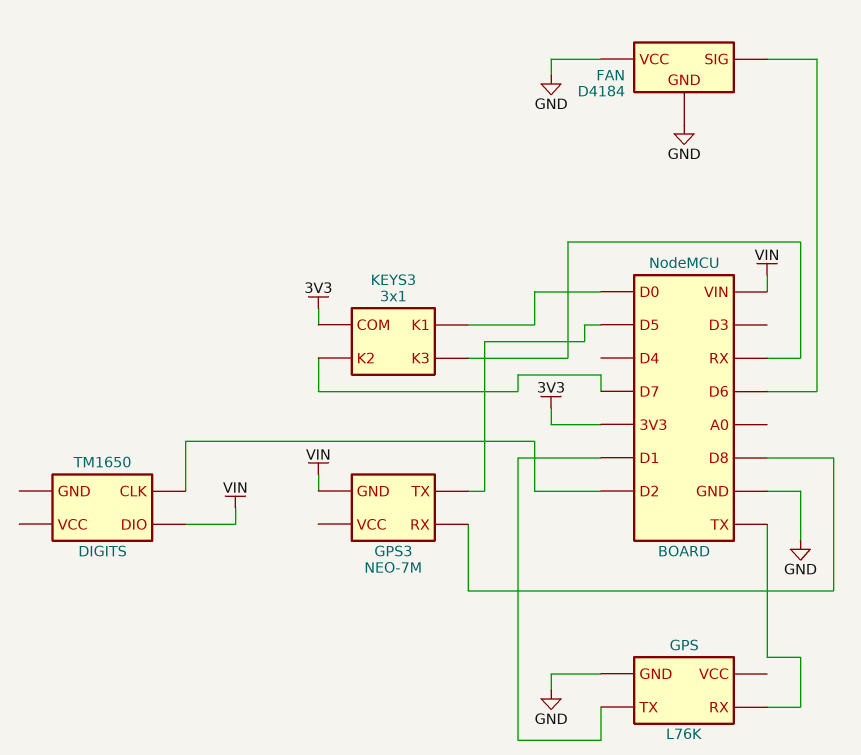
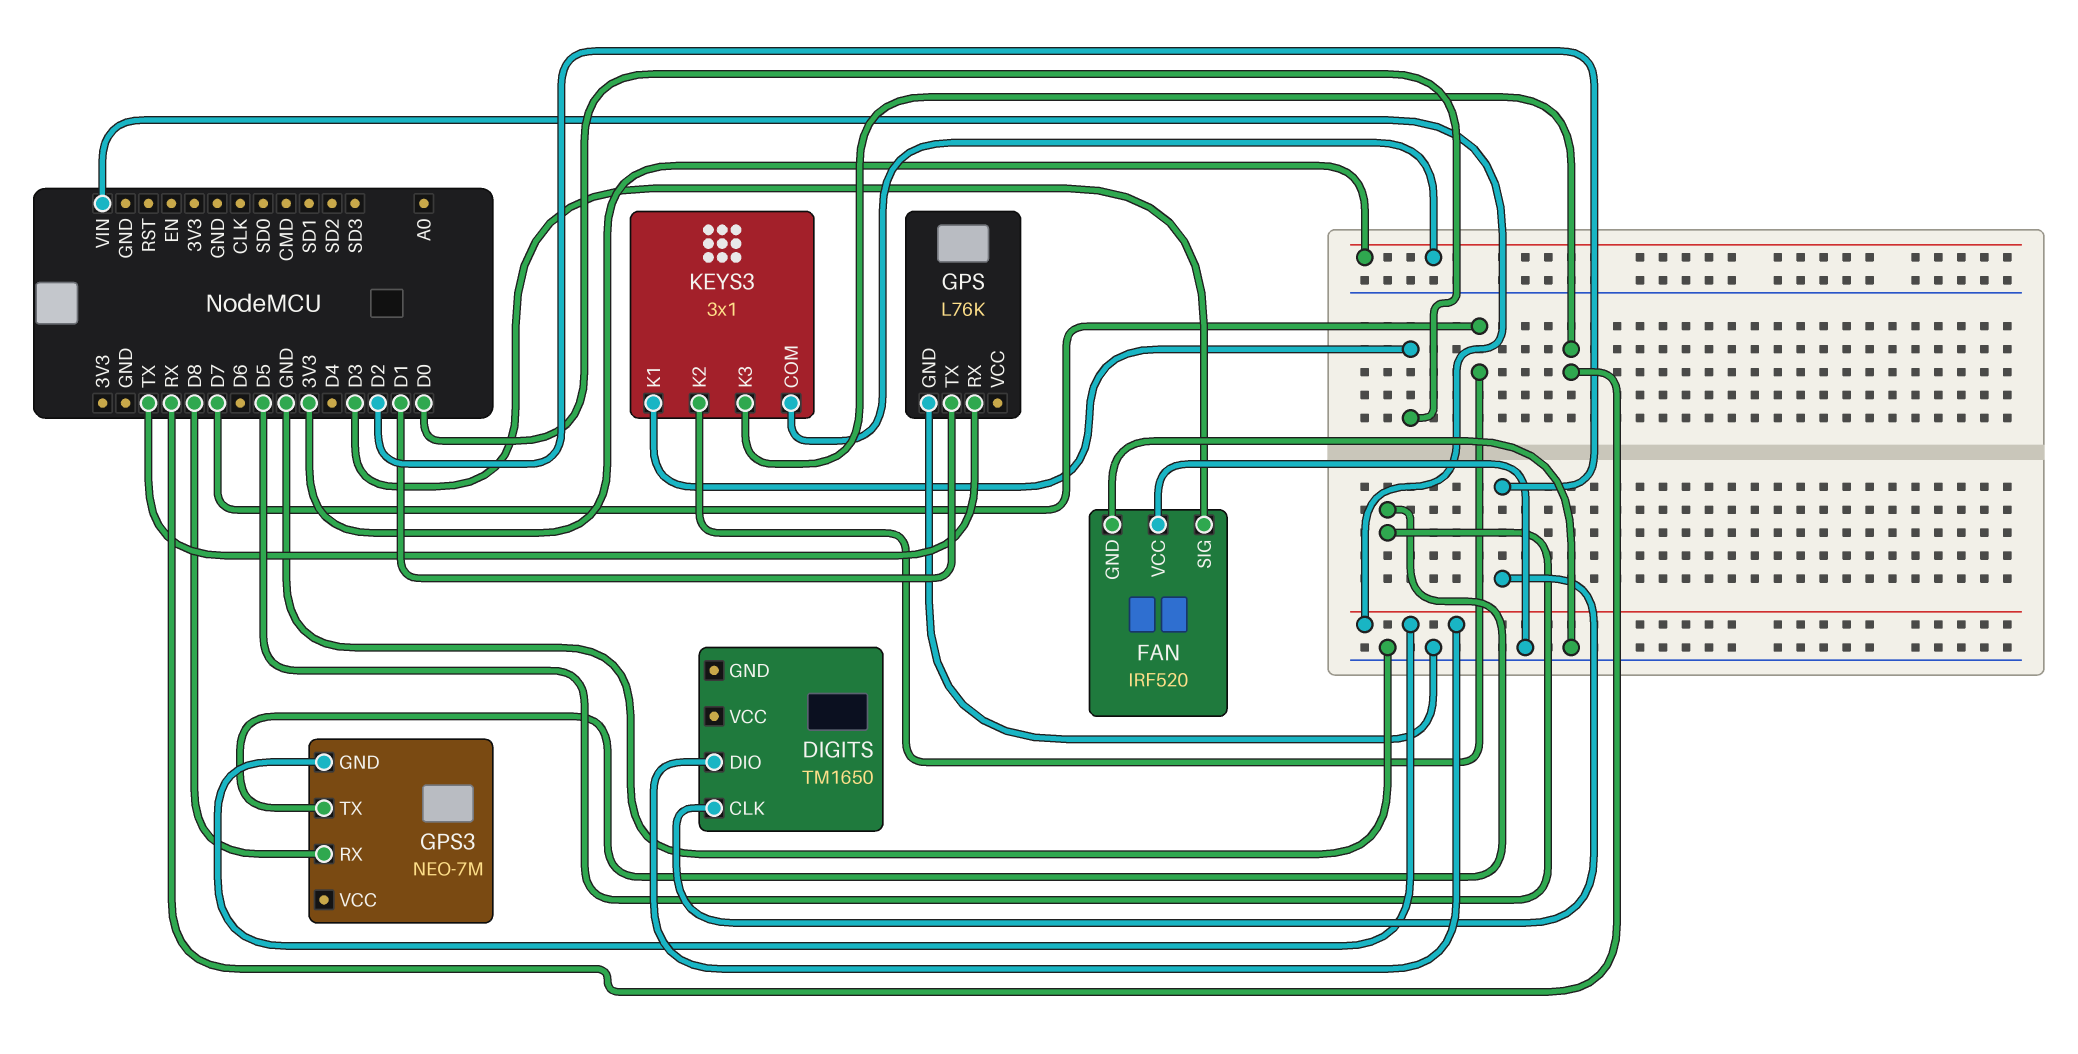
FAN: D4184 -> IRF520
FAN pin SIG: D6 -> D3

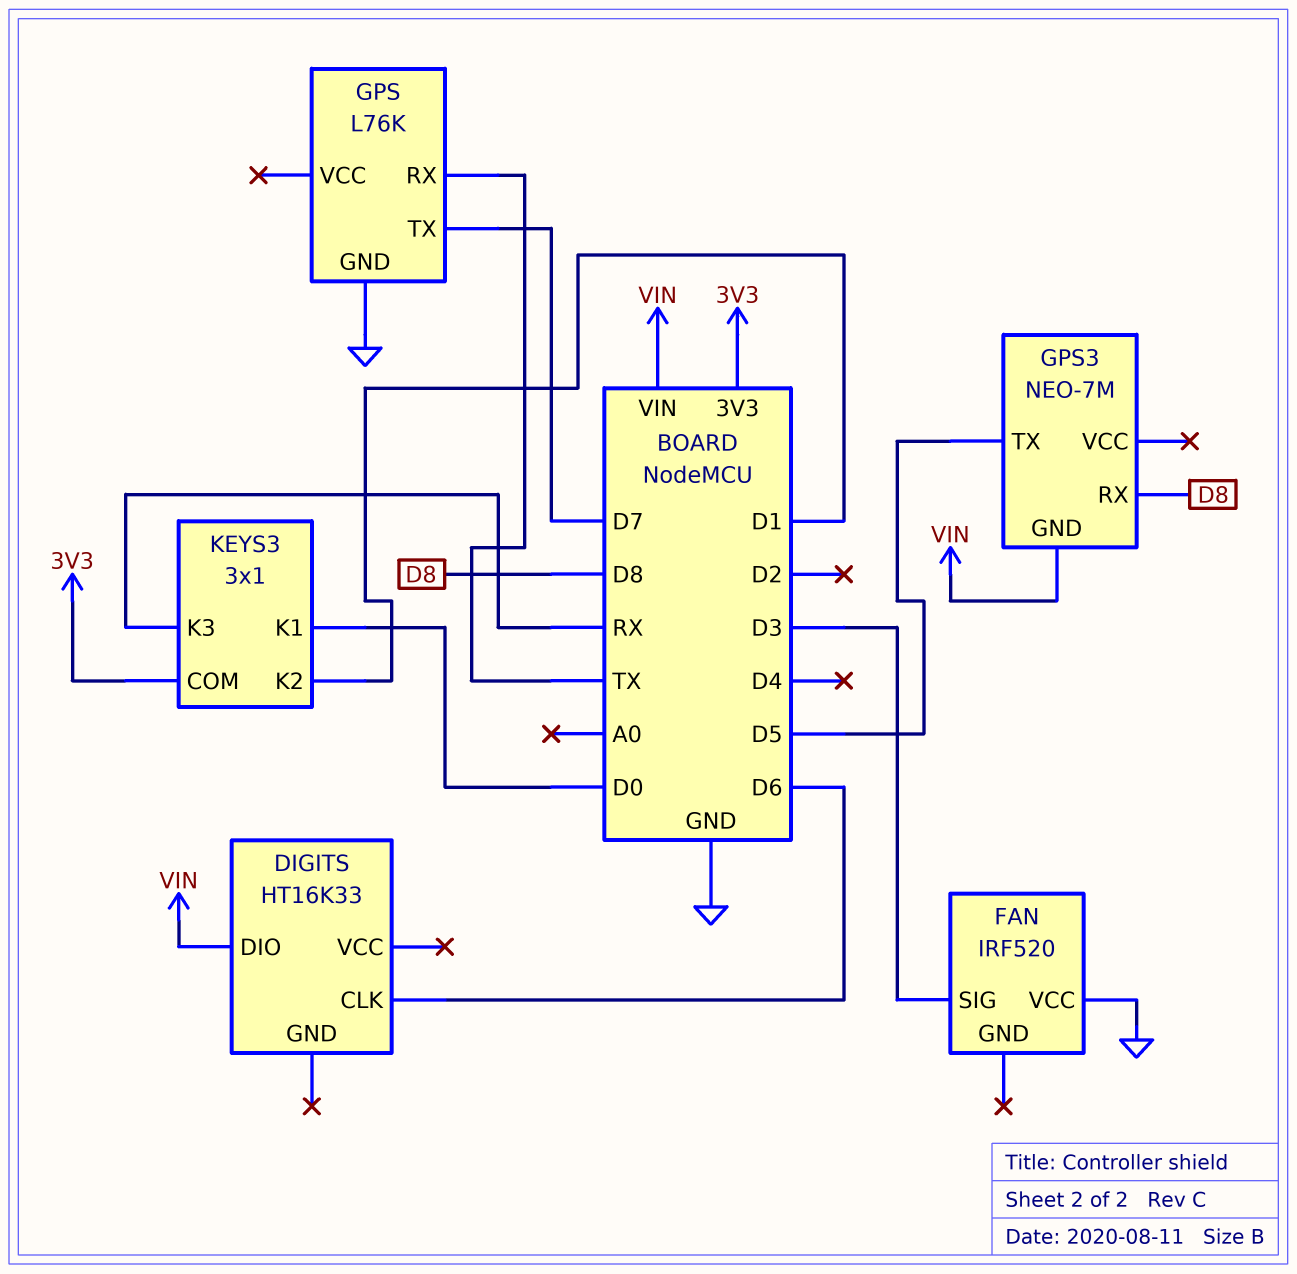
DIGITS: TM1650 -> HT16K33
DIGITS pin CLK: D2 -> D6
FAN pin GND: GND -> none
GPS pin TX: D1 -> D7
KEYS3 pin K2: D7 -> D1

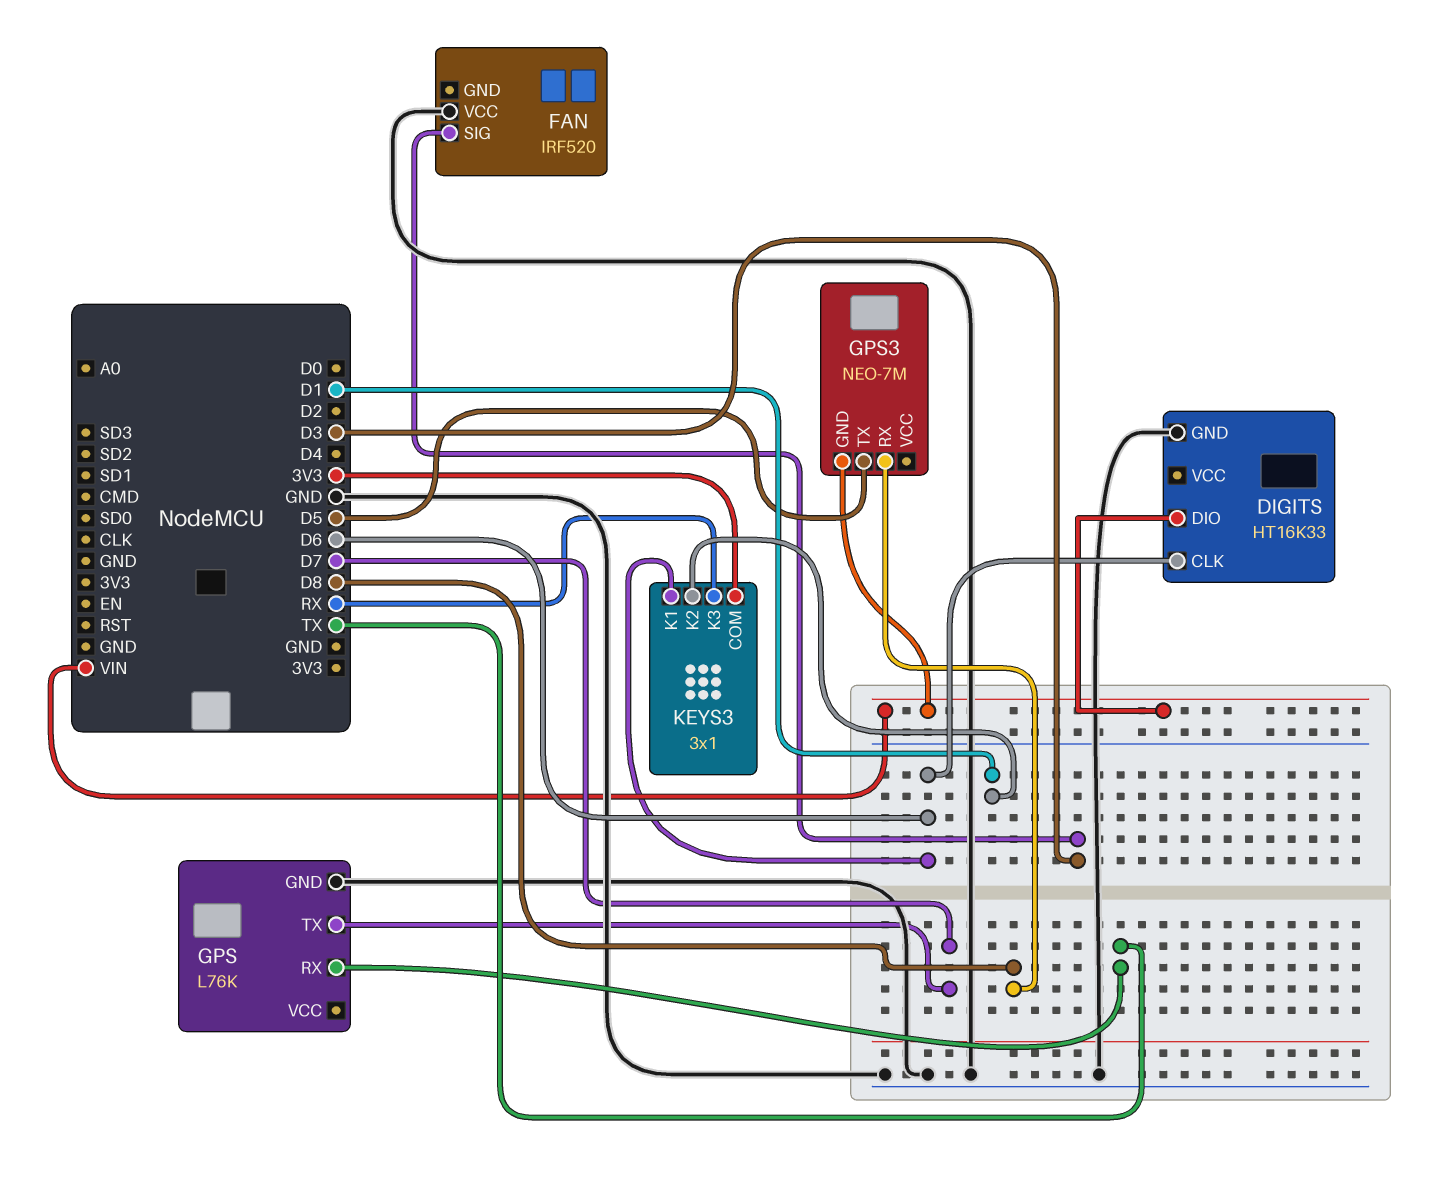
DIGITS pin GND: none -> GND
KEYS3 pin K1: D0 -> D6

